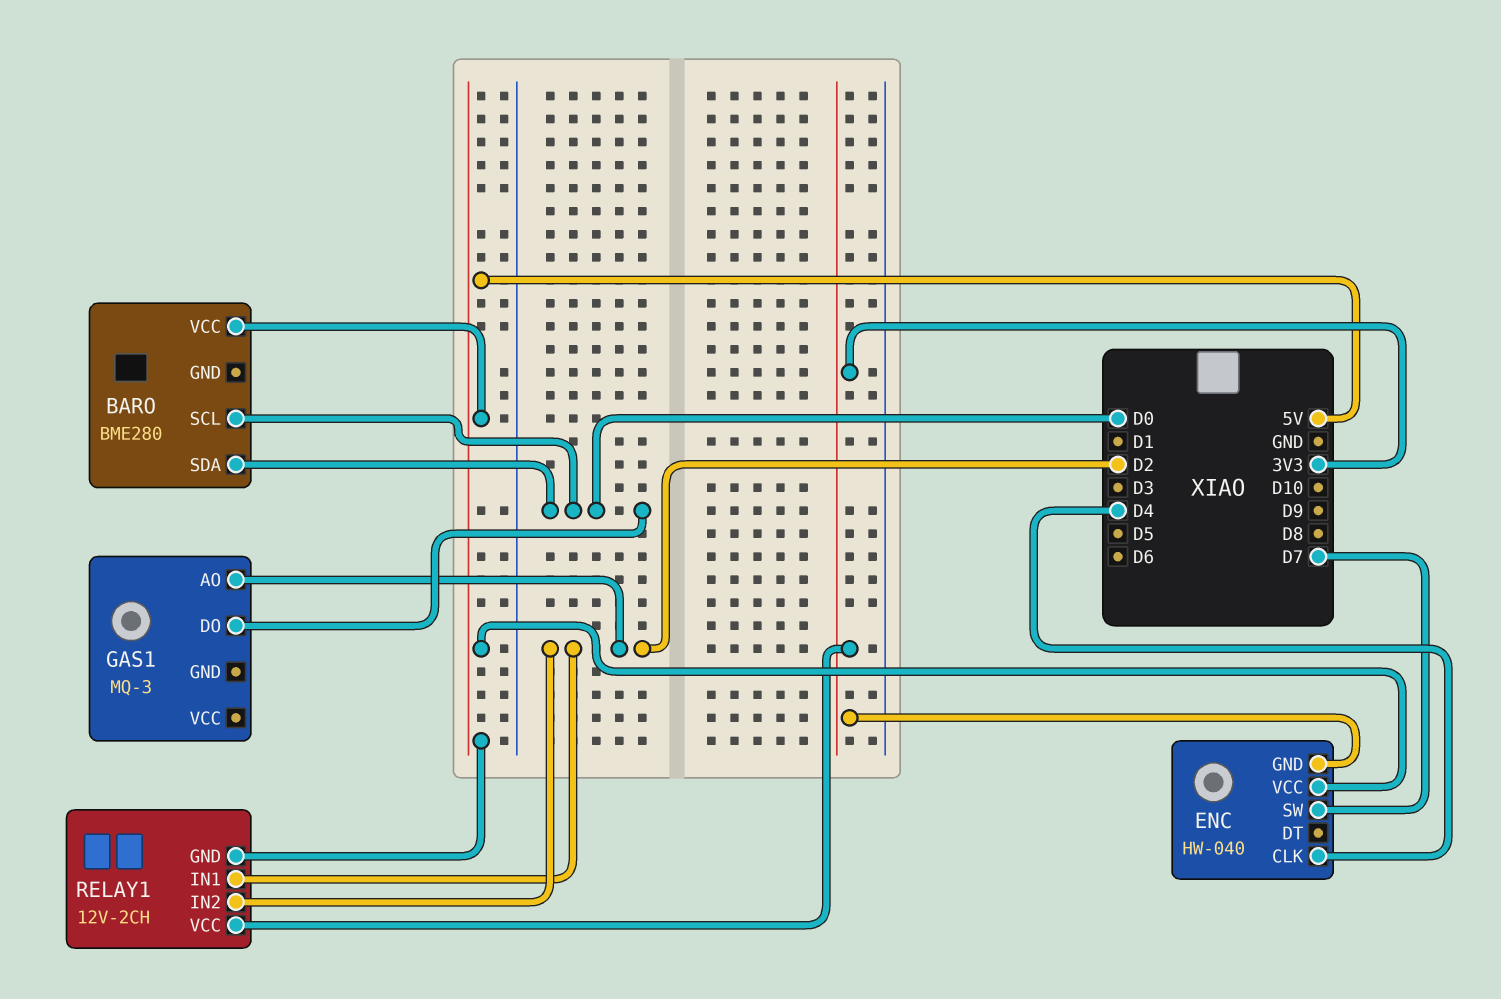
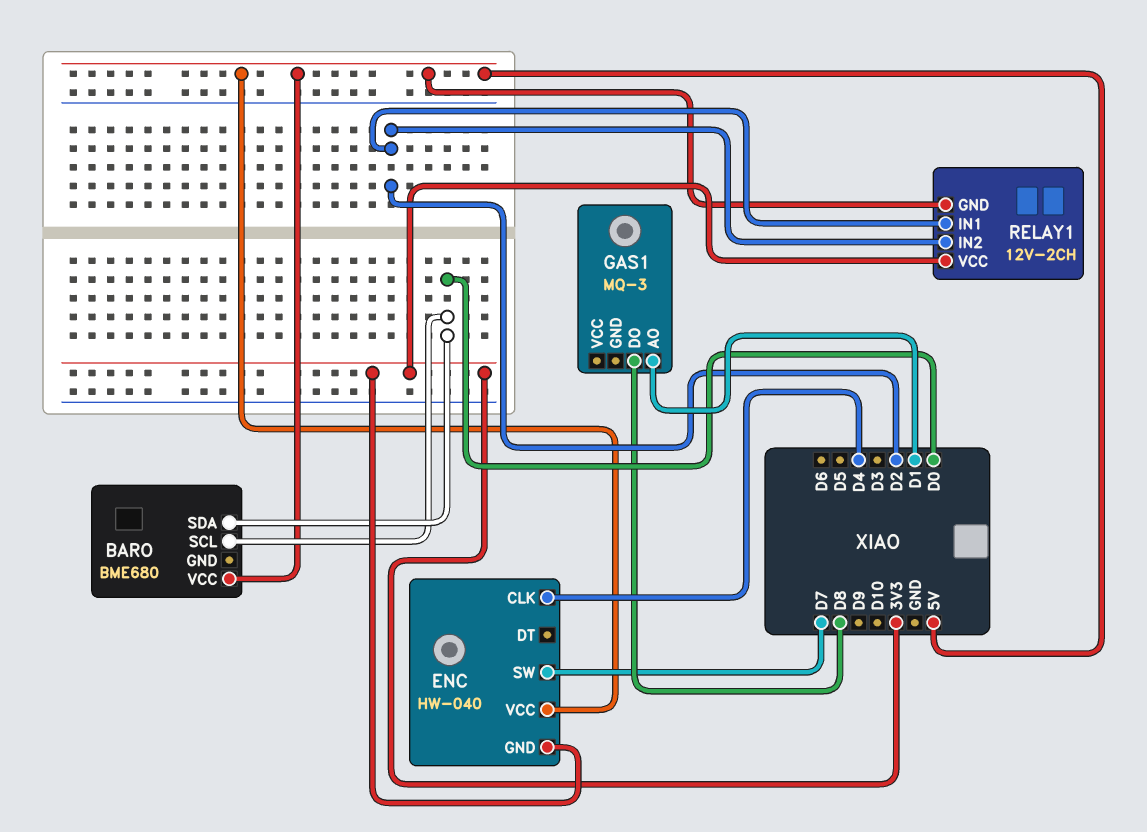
BARO: BME280 -> BME680
GAS1 pin AO: D2 -> D1
GAS1 pin DO: D0 -> D8

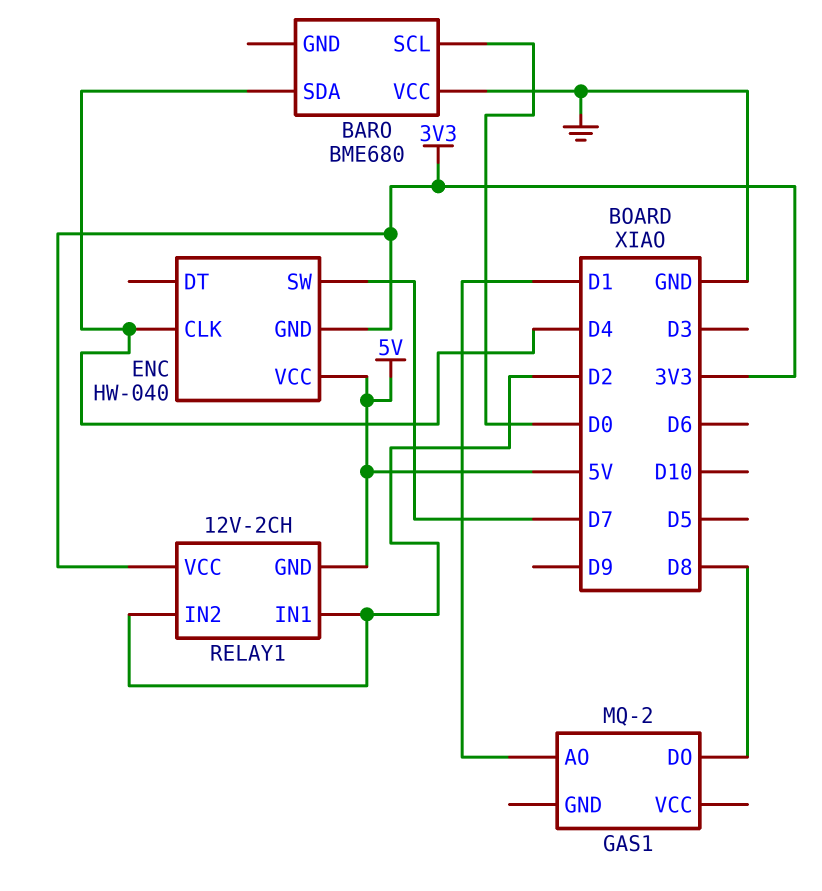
BARO pin SDA: D0 -> D4
BARO pin VCC: 5V -> GND
GAS1: MQ-3 -> MQ-2

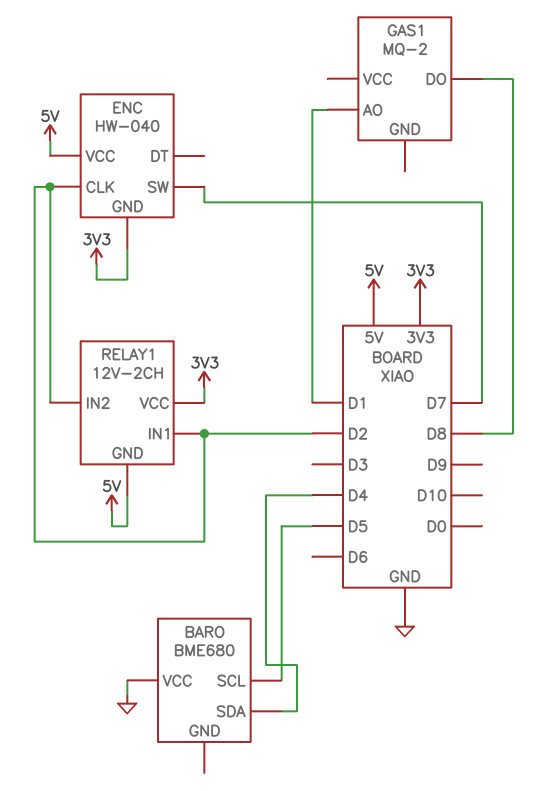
BARO pin SCL: D0 -> D5
ENC pin CLK: D4 -> D2

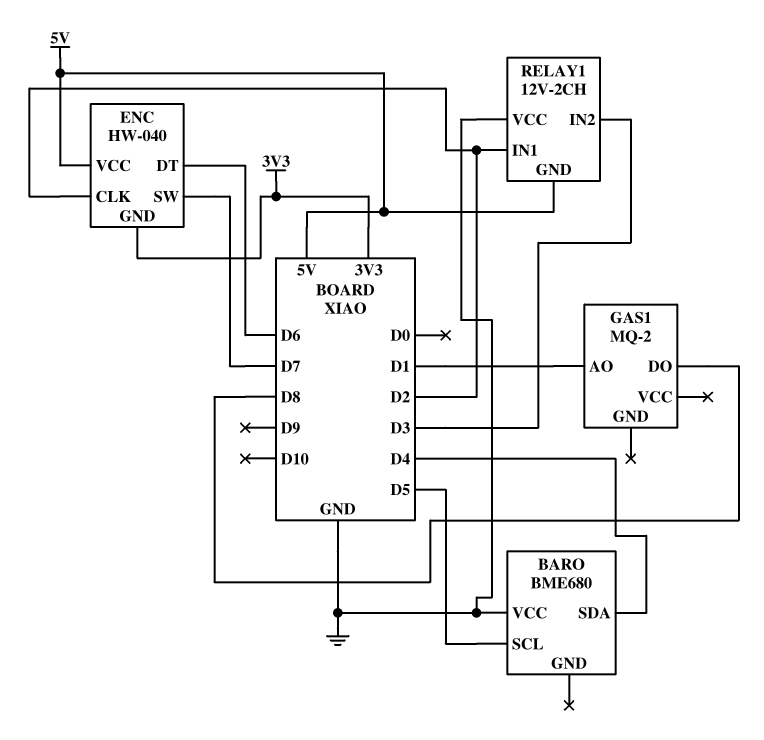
ENC pin DT: none -> D6
RELAY1 pin IN2: D2 -> D3
RELAY1 pin VCC: 3V3 -> GND

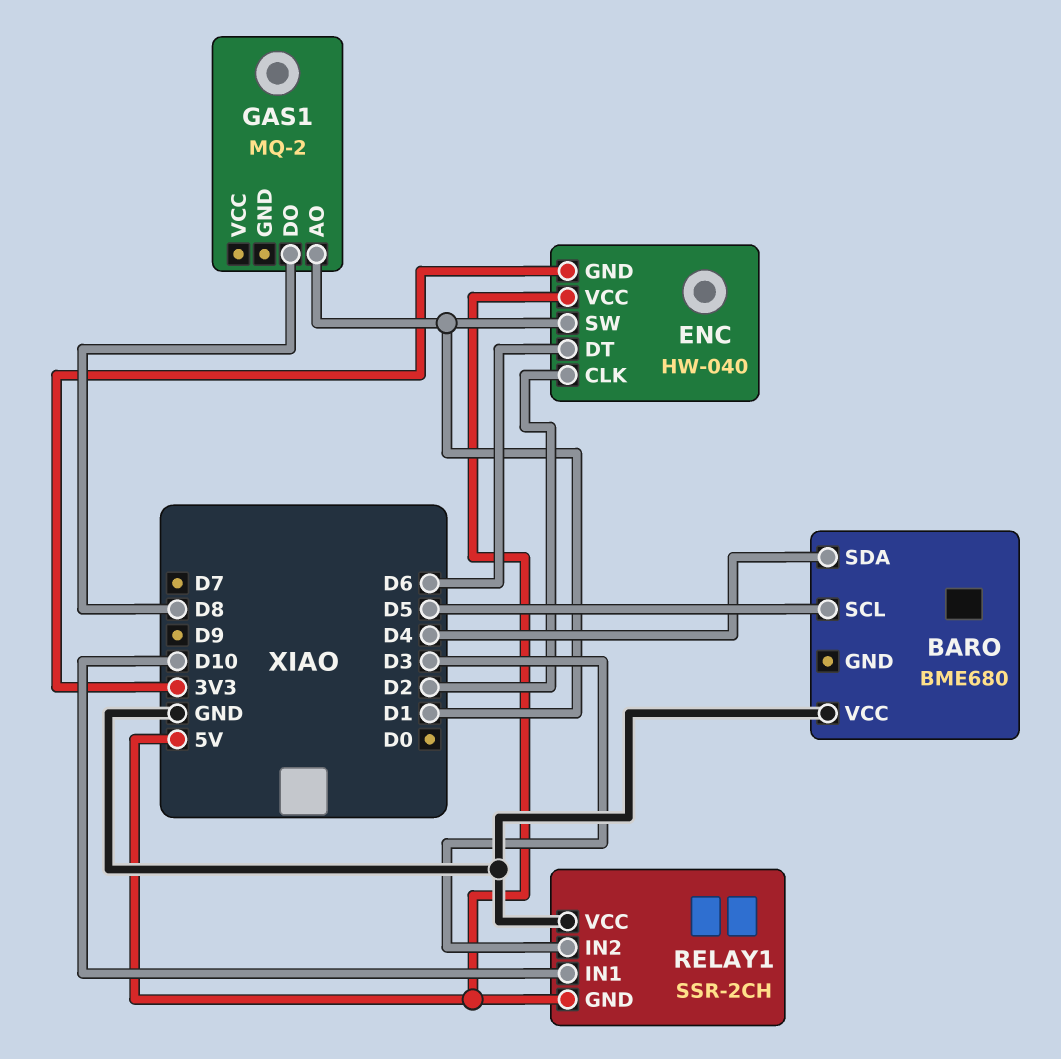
ENC pin SW: D7 -> D1
RELAY1: 12V-2CH -> SSR-2CH
RELAY1 pin IN1: D2 -> D10

